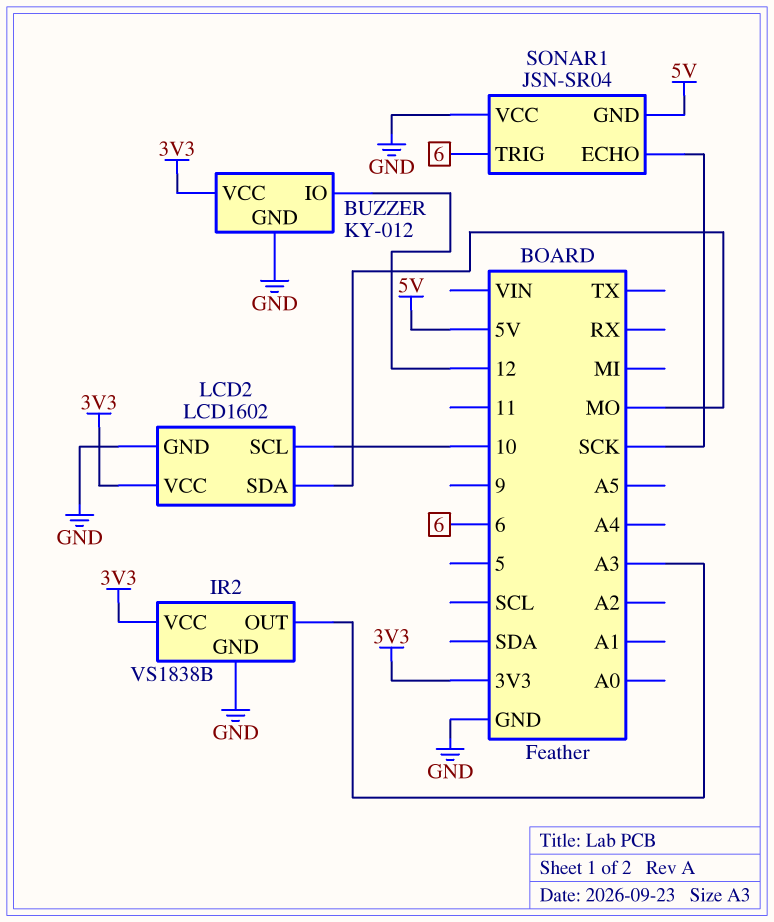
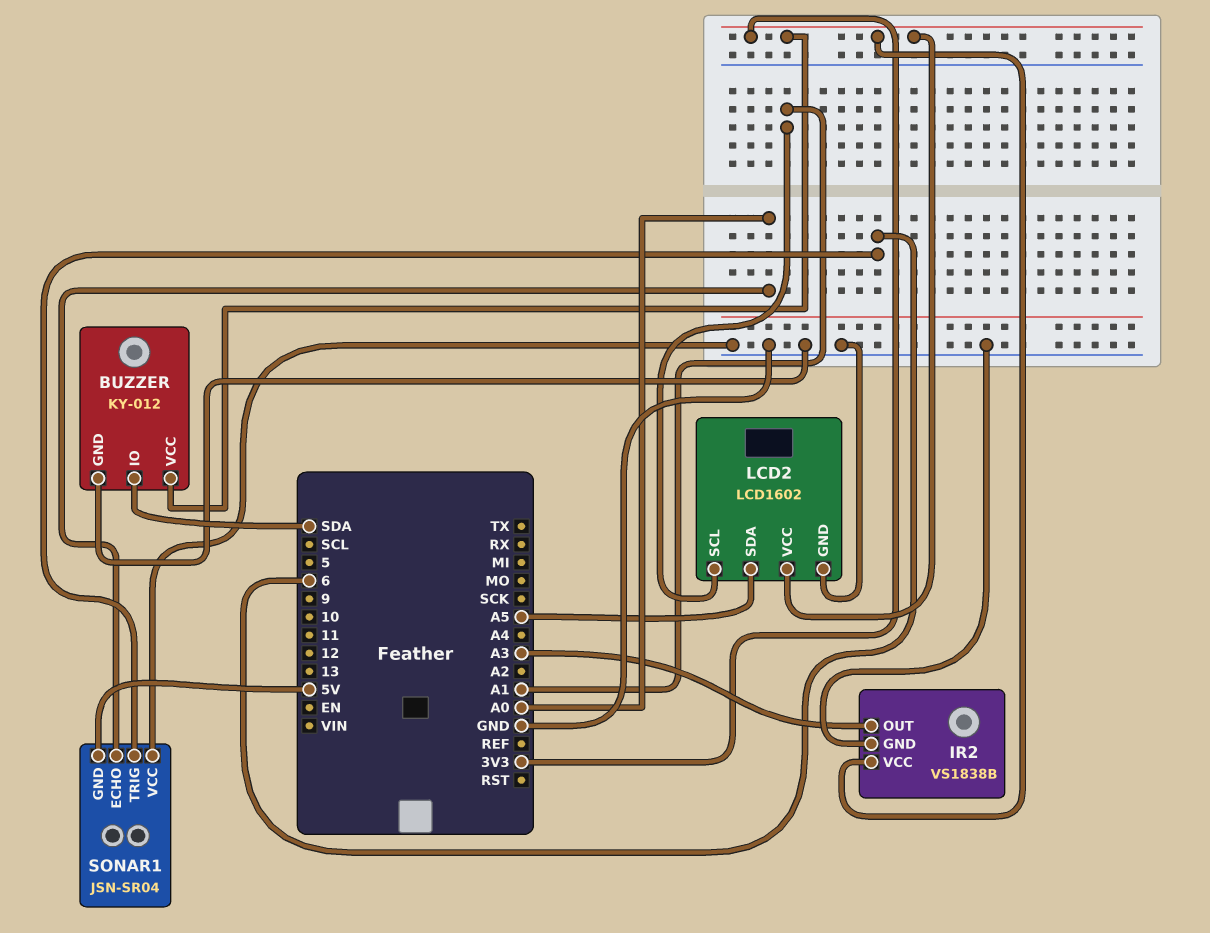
BUZZER pin IO: 12 -> SDA
LCD2 pin SCL: 10 -> A1
LCD2 pin SDA: MO -> A5
SONAR1 pin ECHO: SCK -> A0

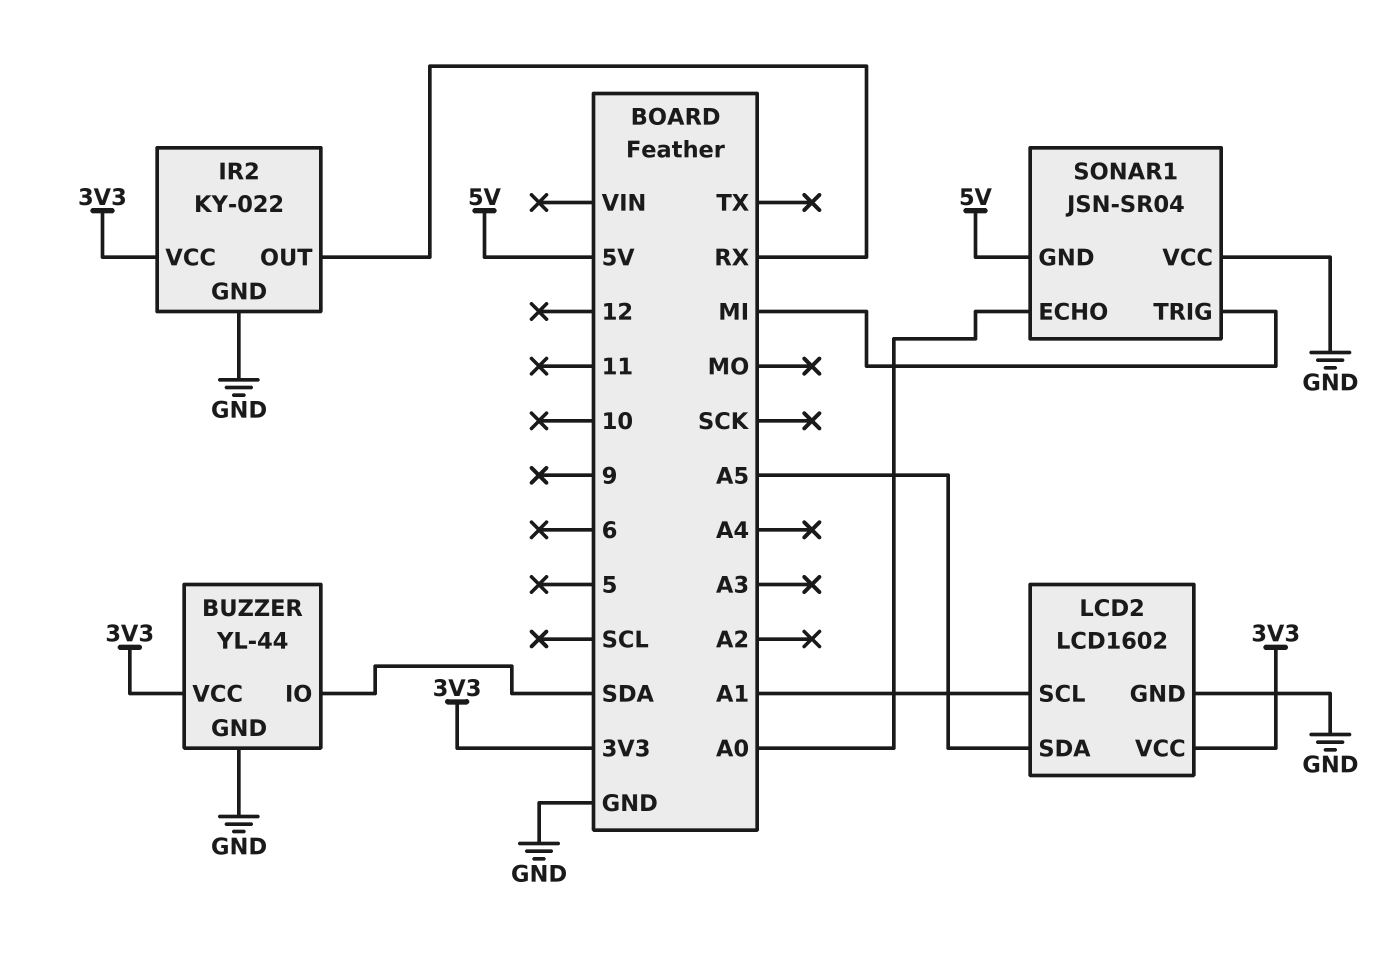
BUZZER: KY-012 -> YL-44
IR2: VS1838B -> KY-022
IR2 pin OUT: A3 -> RX
SONAR1 pin TRIG: 6 -> MI

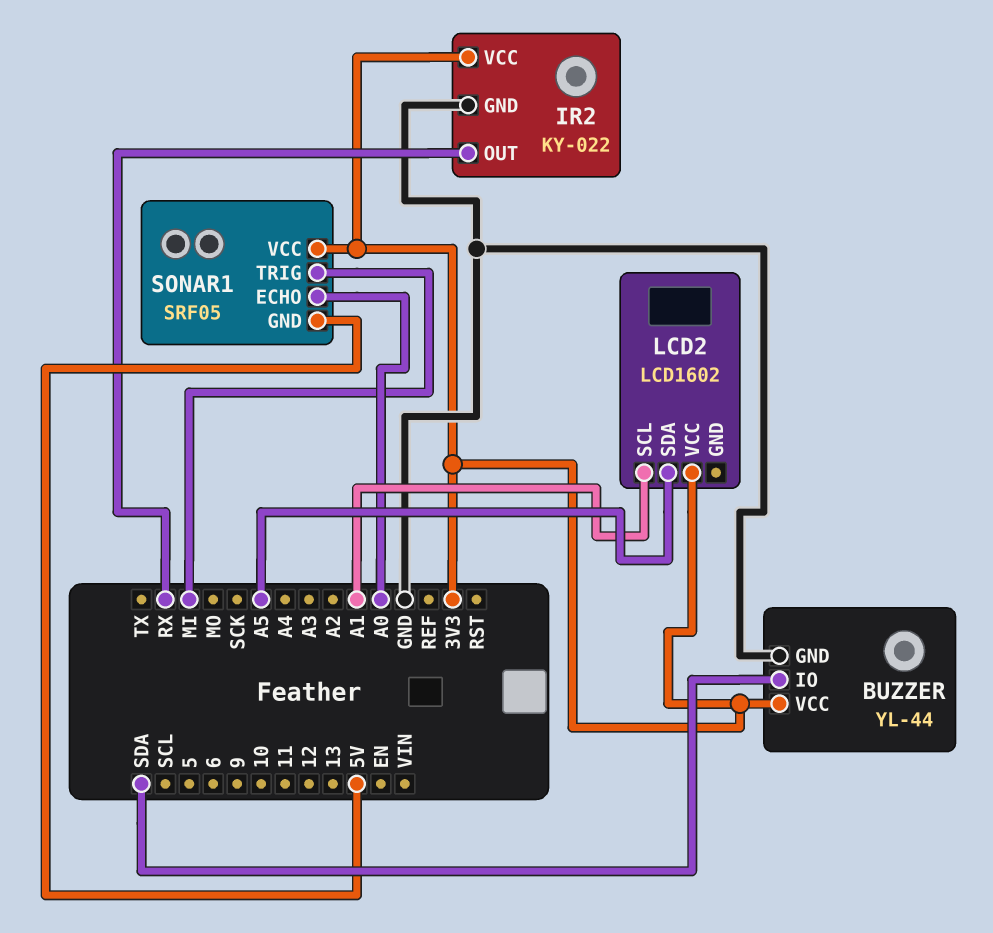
LCD2 pin GND: GND -> none
SONAR1: JSN-SR04 -> SRF05
SONAR1 pin VCC: GND -> 3V3

